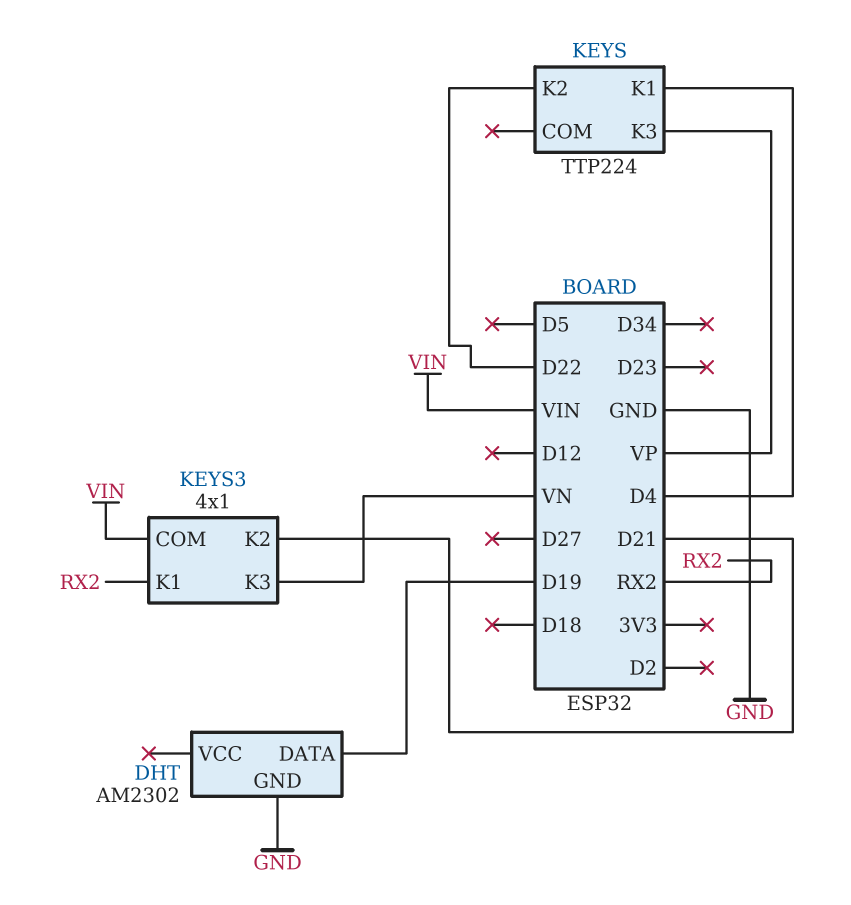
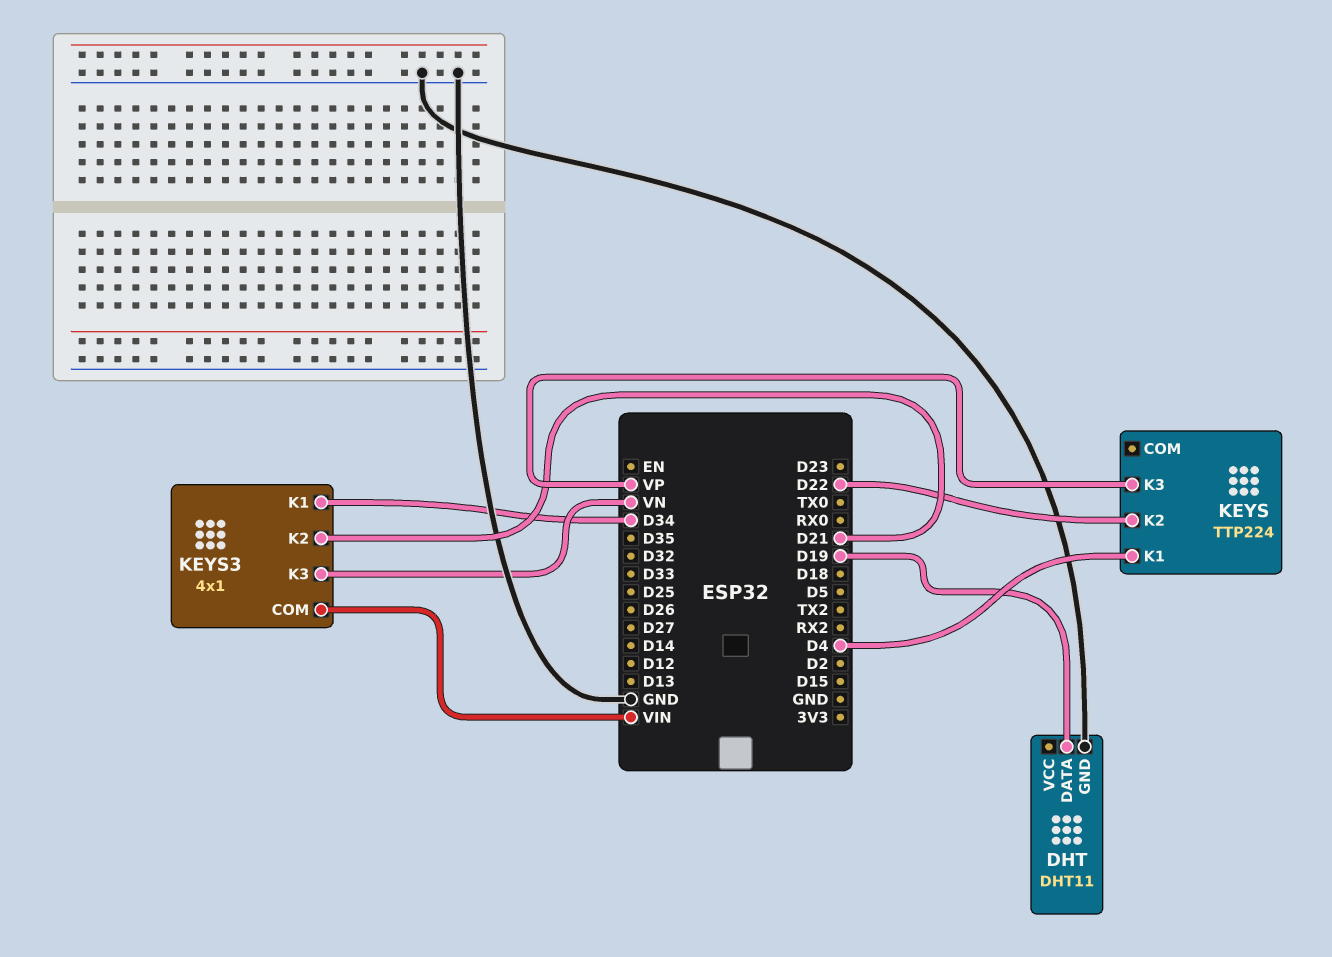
DHT: AM2302 -> DHT11
KEYS3 pin K1: RX2 -> D34

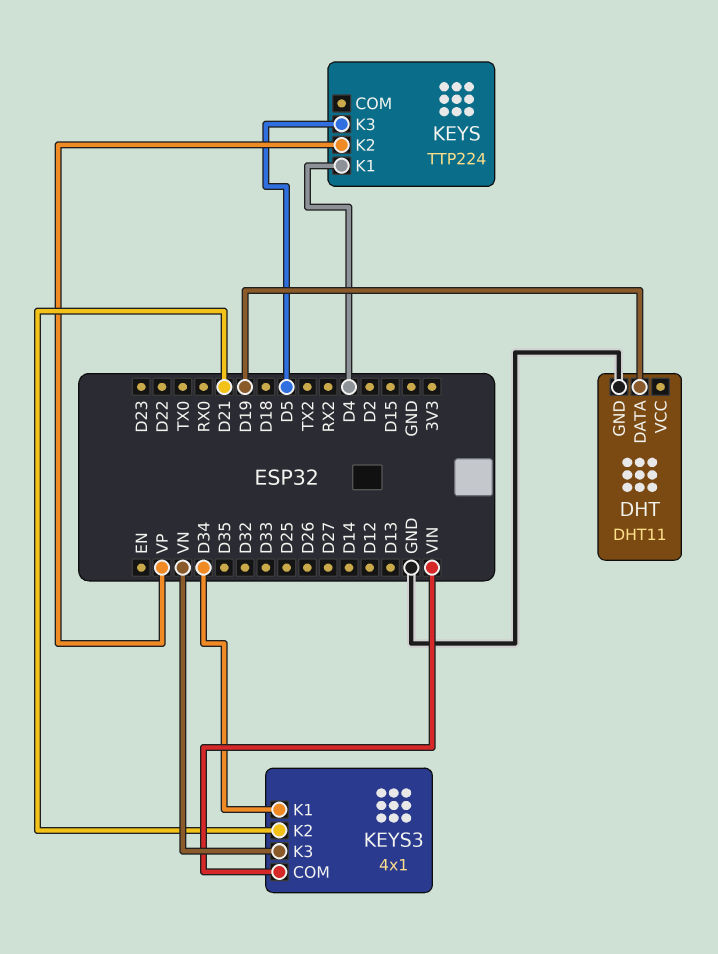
KEYS pin K2: D22 -> VP
KEYS pin K3: VP -> D5

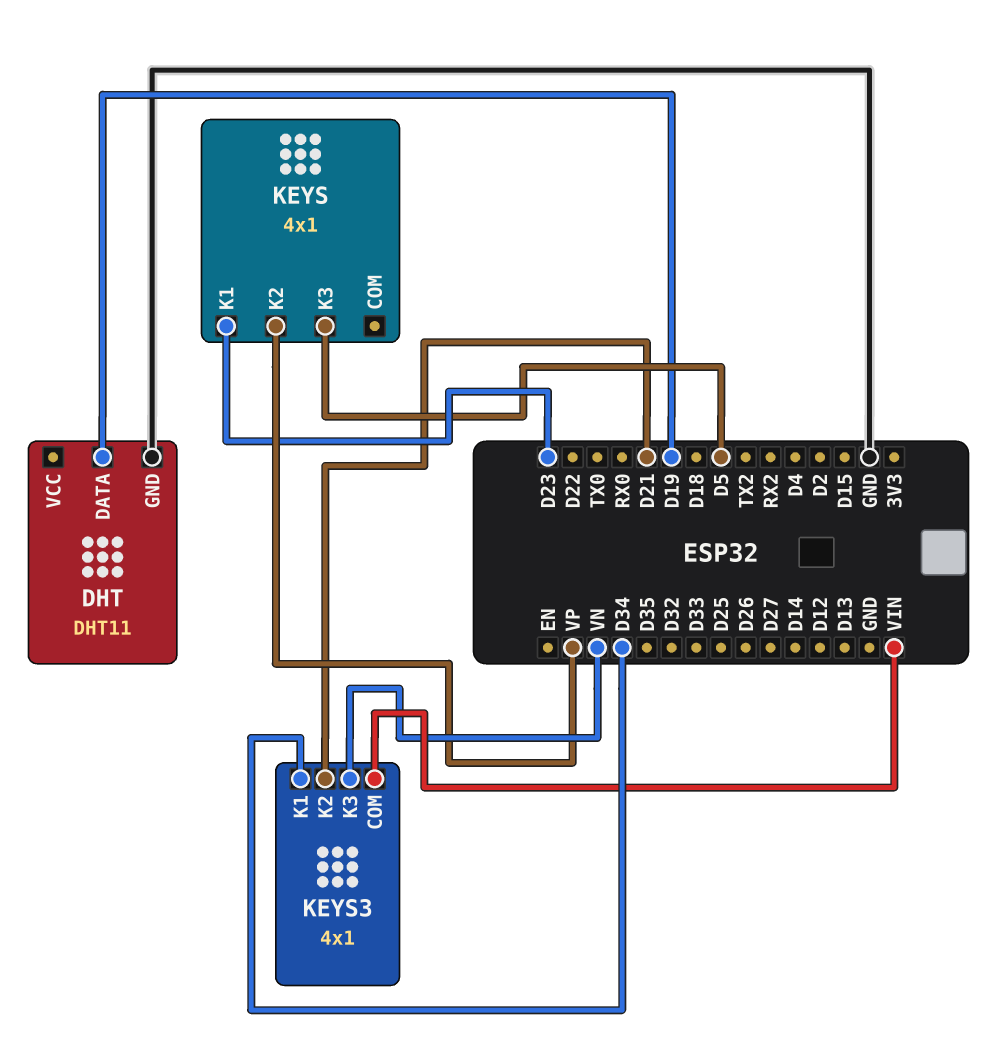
KEYS: TTP224 -> 4x1
KEYS pin K1: D4 -> D23

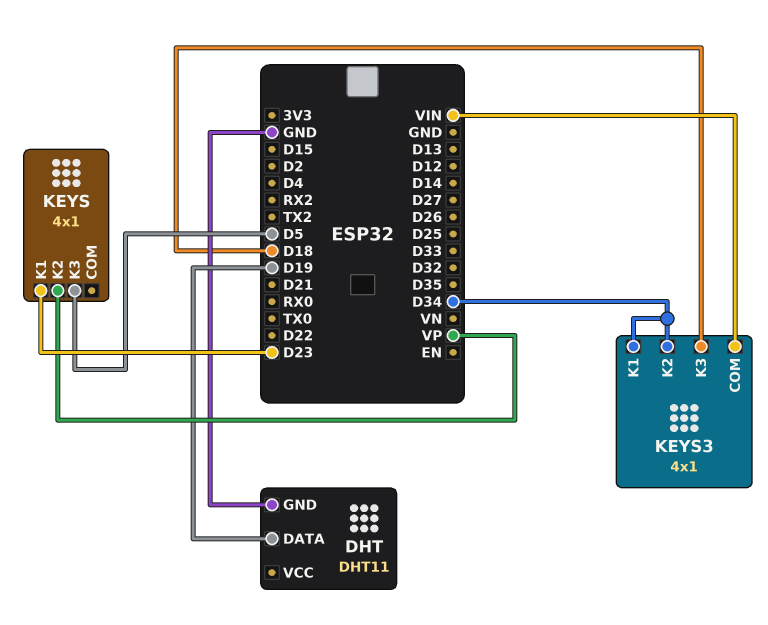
KEYS3 pin K2: D21 -> D34
KEYS3 pin K3: VN -> D18

